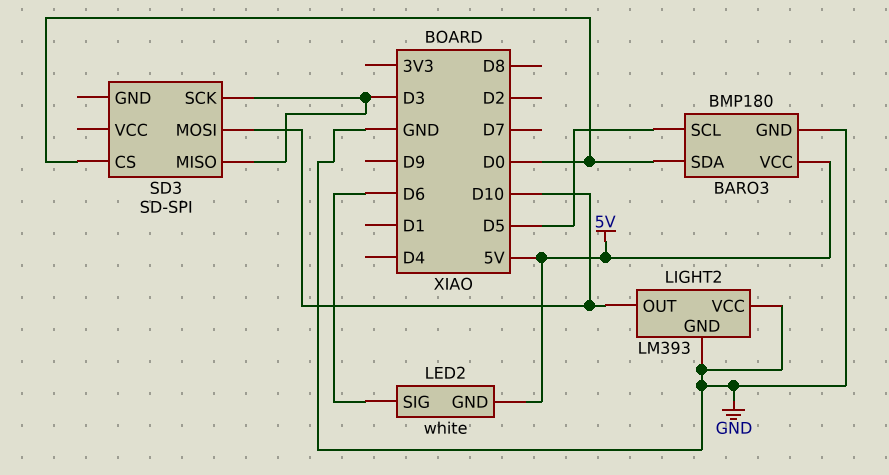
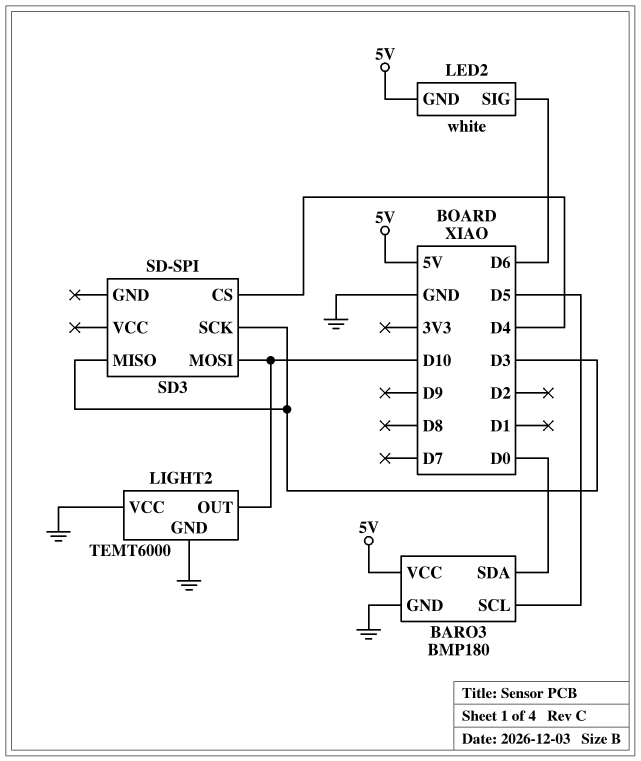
LIGHT2: LM393 -> TEMT6000
SD3 pin CS: D0 -> D4

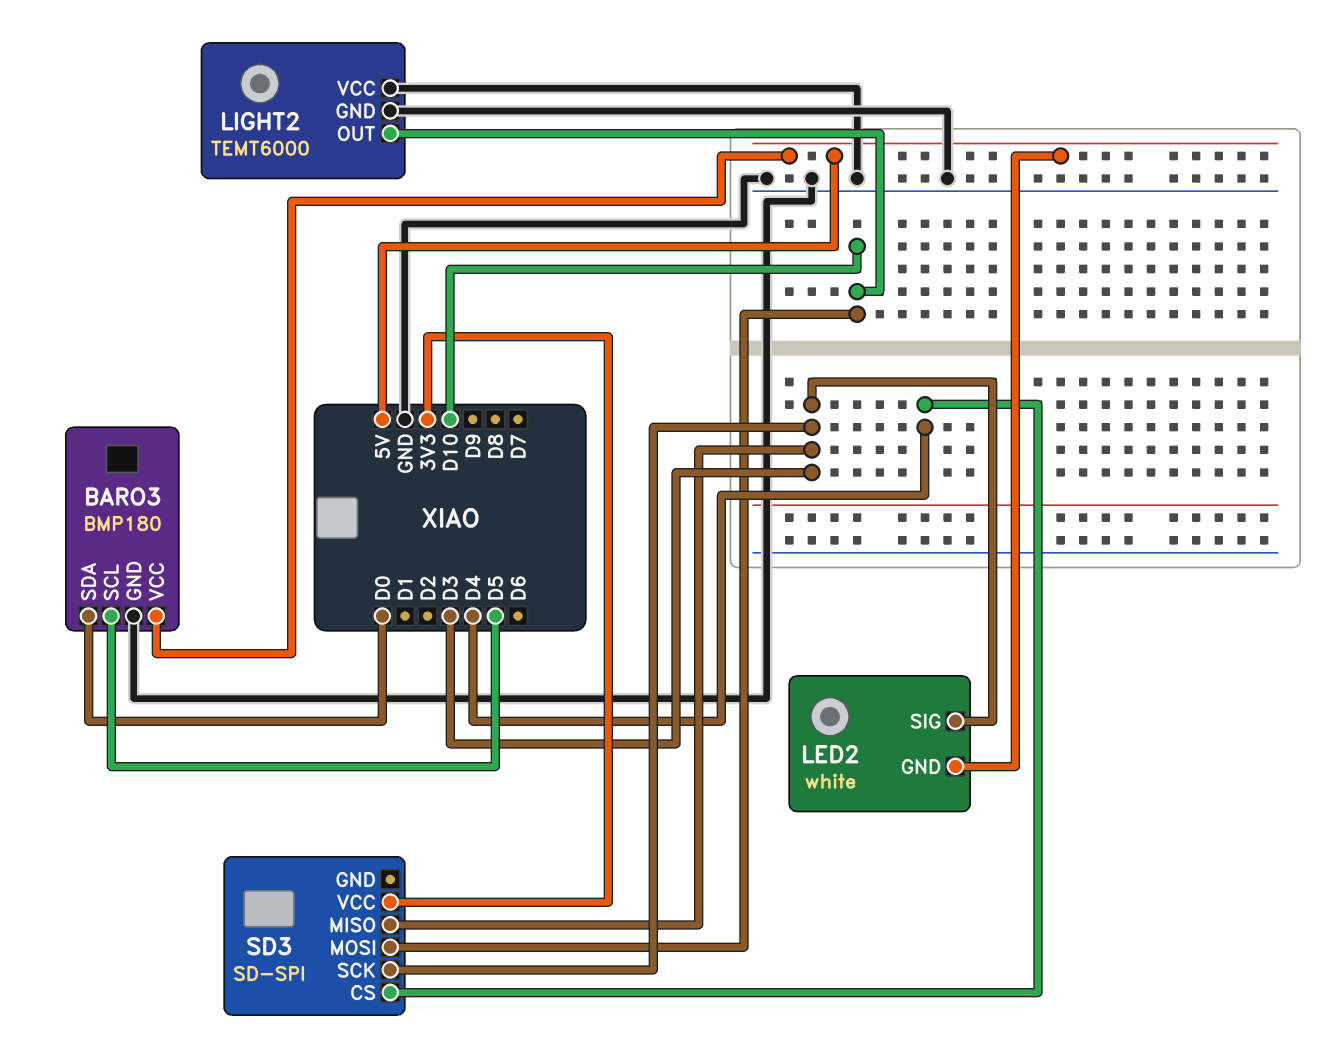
LED2 pin SIG: D6 -> D3
SD3 pin VCC: none -> 3V3

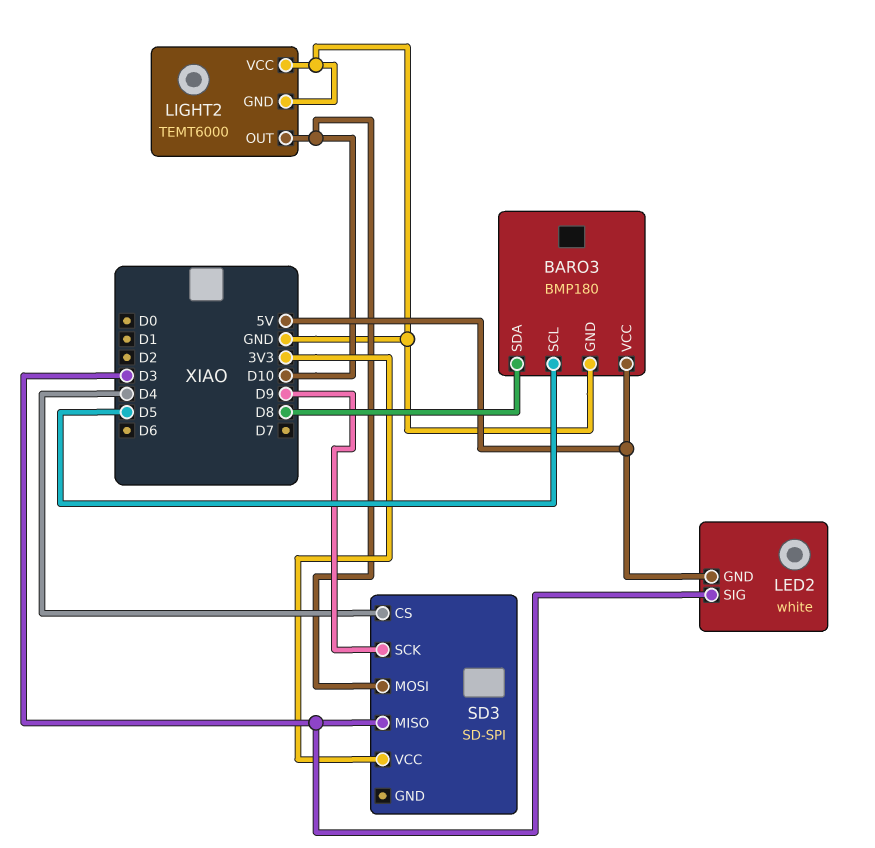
BARO3 pin SDA: D0 -> D8
SD3 pin SCK: D3 -> D9

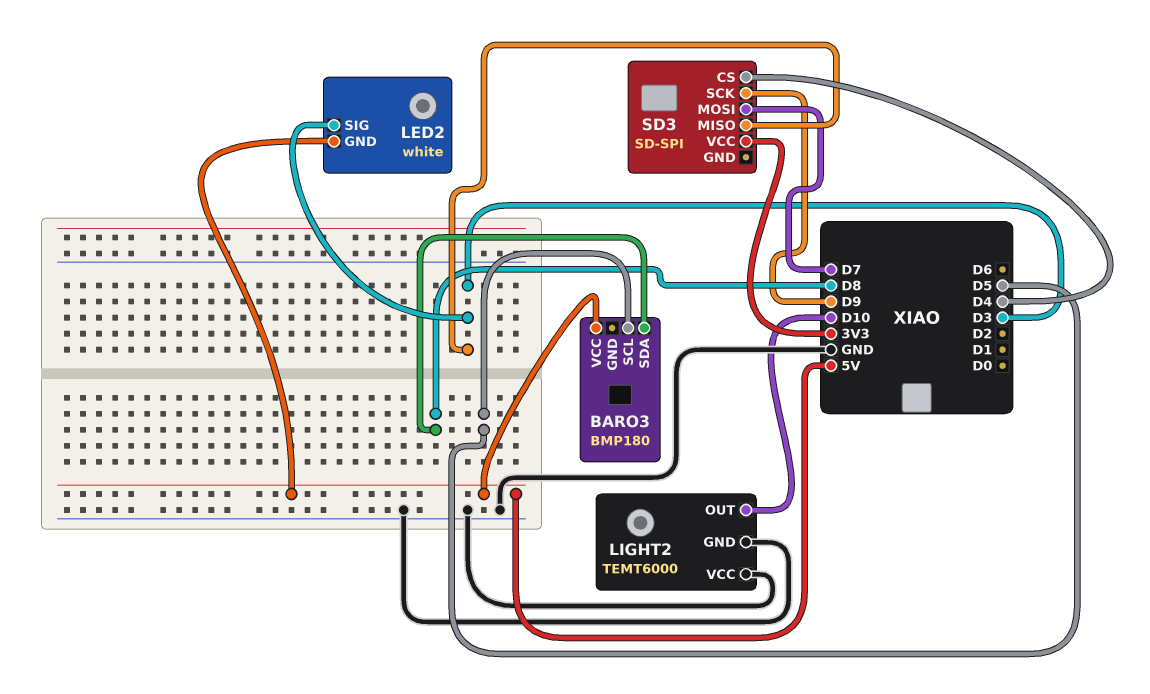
BARO3 pin GND: GND -> none
SD3 pin MOSI: D10 -> D7

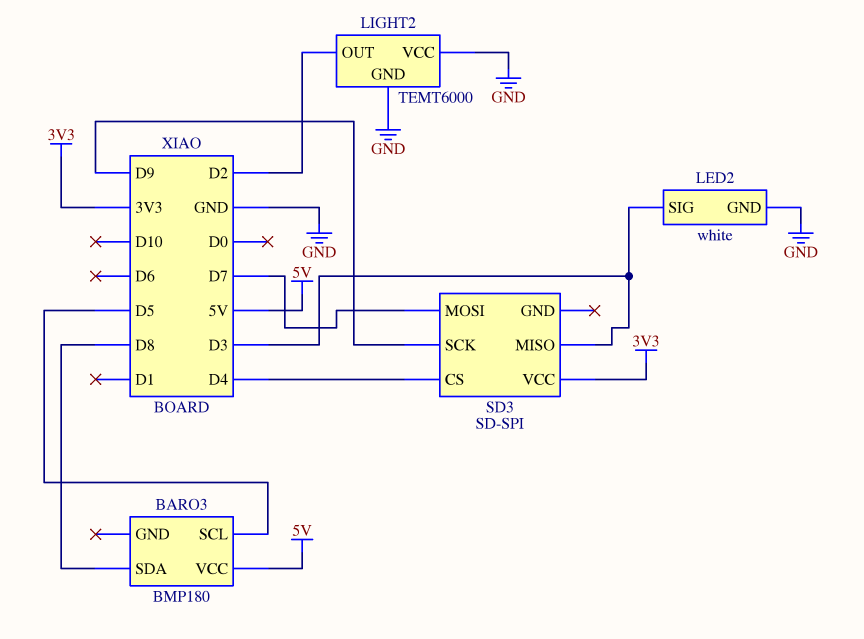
LED2 pin GND: 5V -> GND
LIGHT2 pin OUT: D10 -> D2

